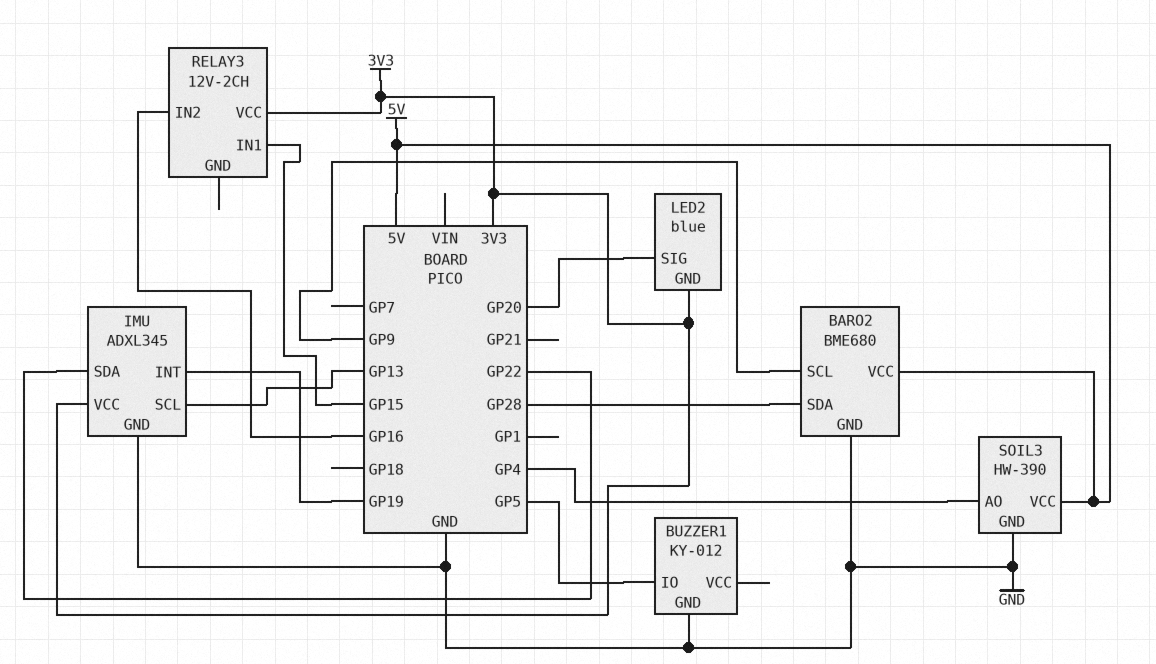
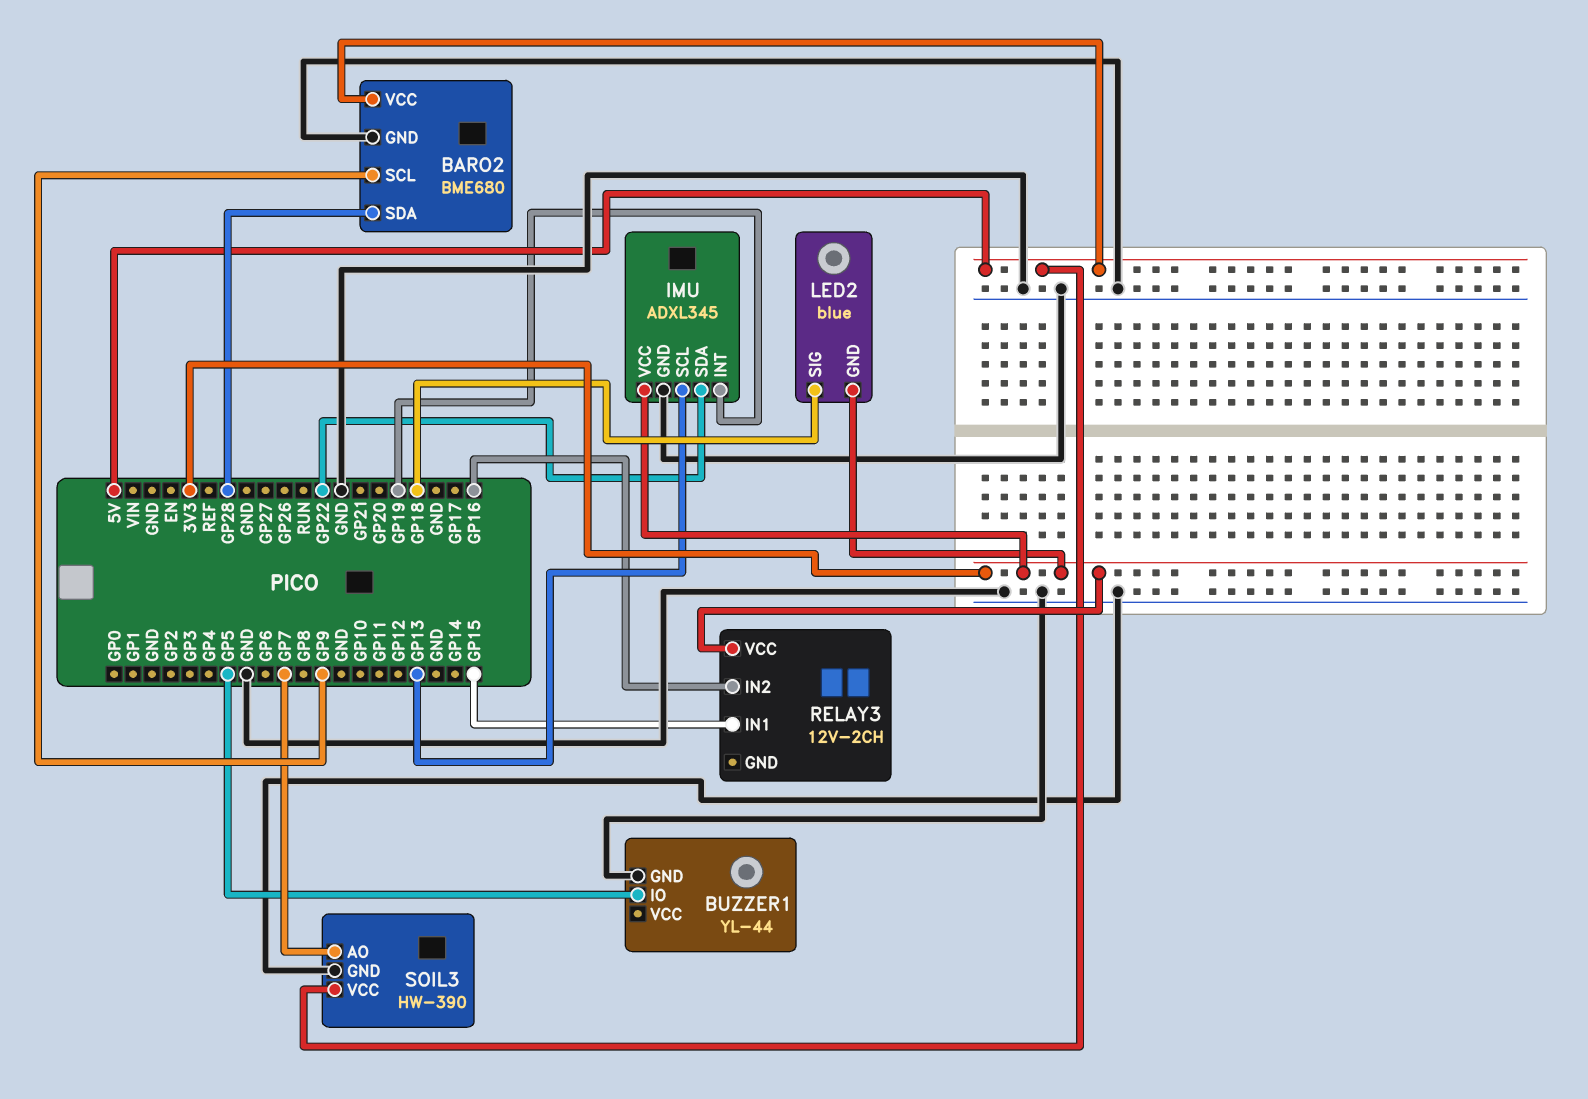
BUZZER1: KY-012 -> YL-44
LED2 pin SIG: GP20 -> GP18
SOIL3 pin AO: GP4 -> GP7

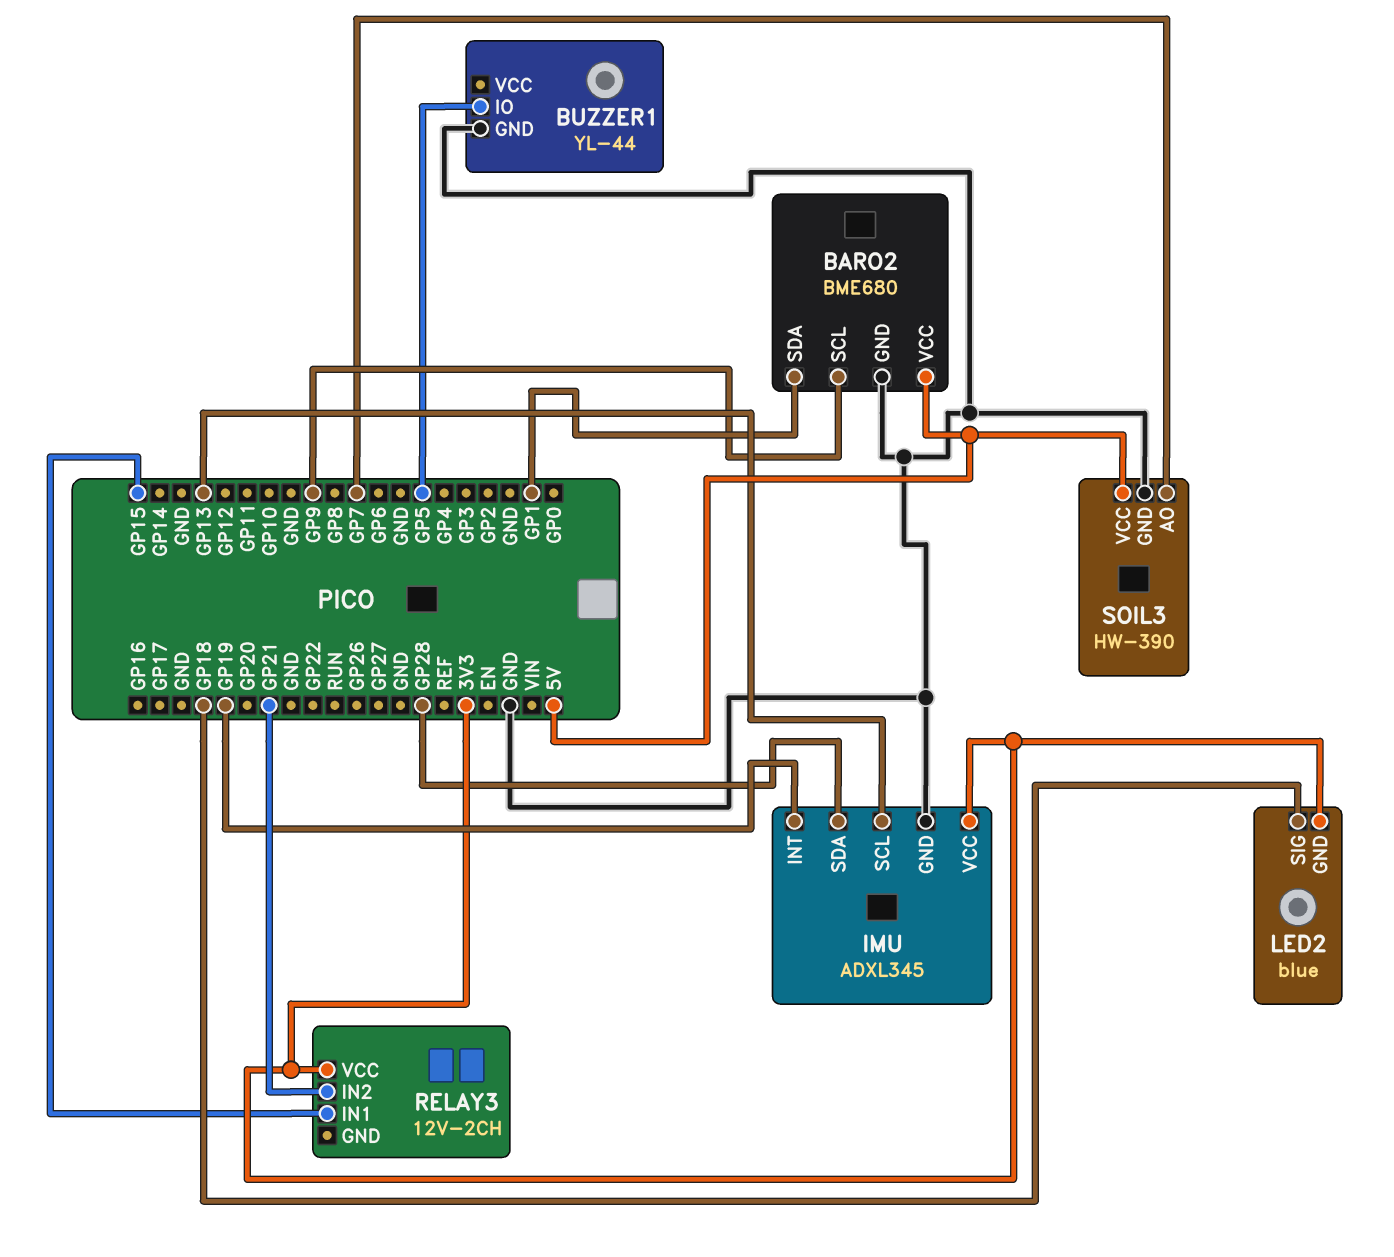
BARO2 pin SDA: GP28 -> GP1
IMU pin SDA: GP22 -> GP28
RELAY3 pin IN2: GP16 -> GP21

